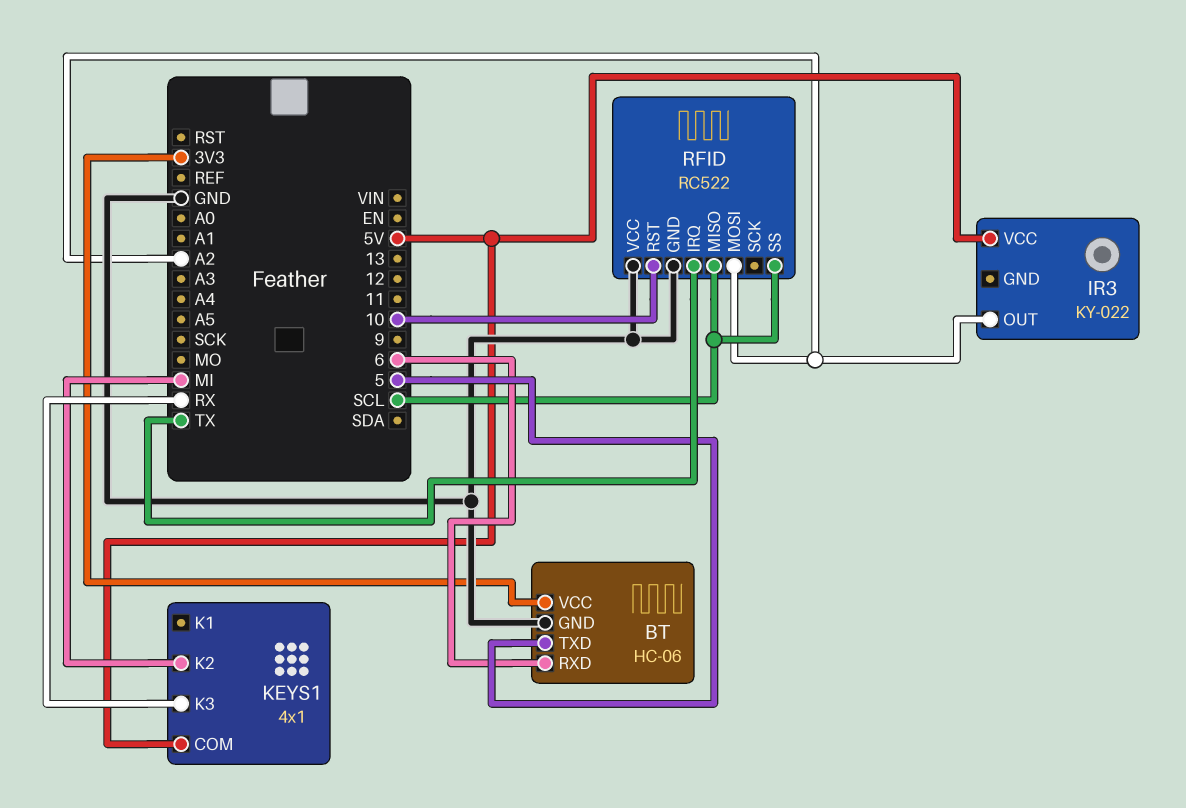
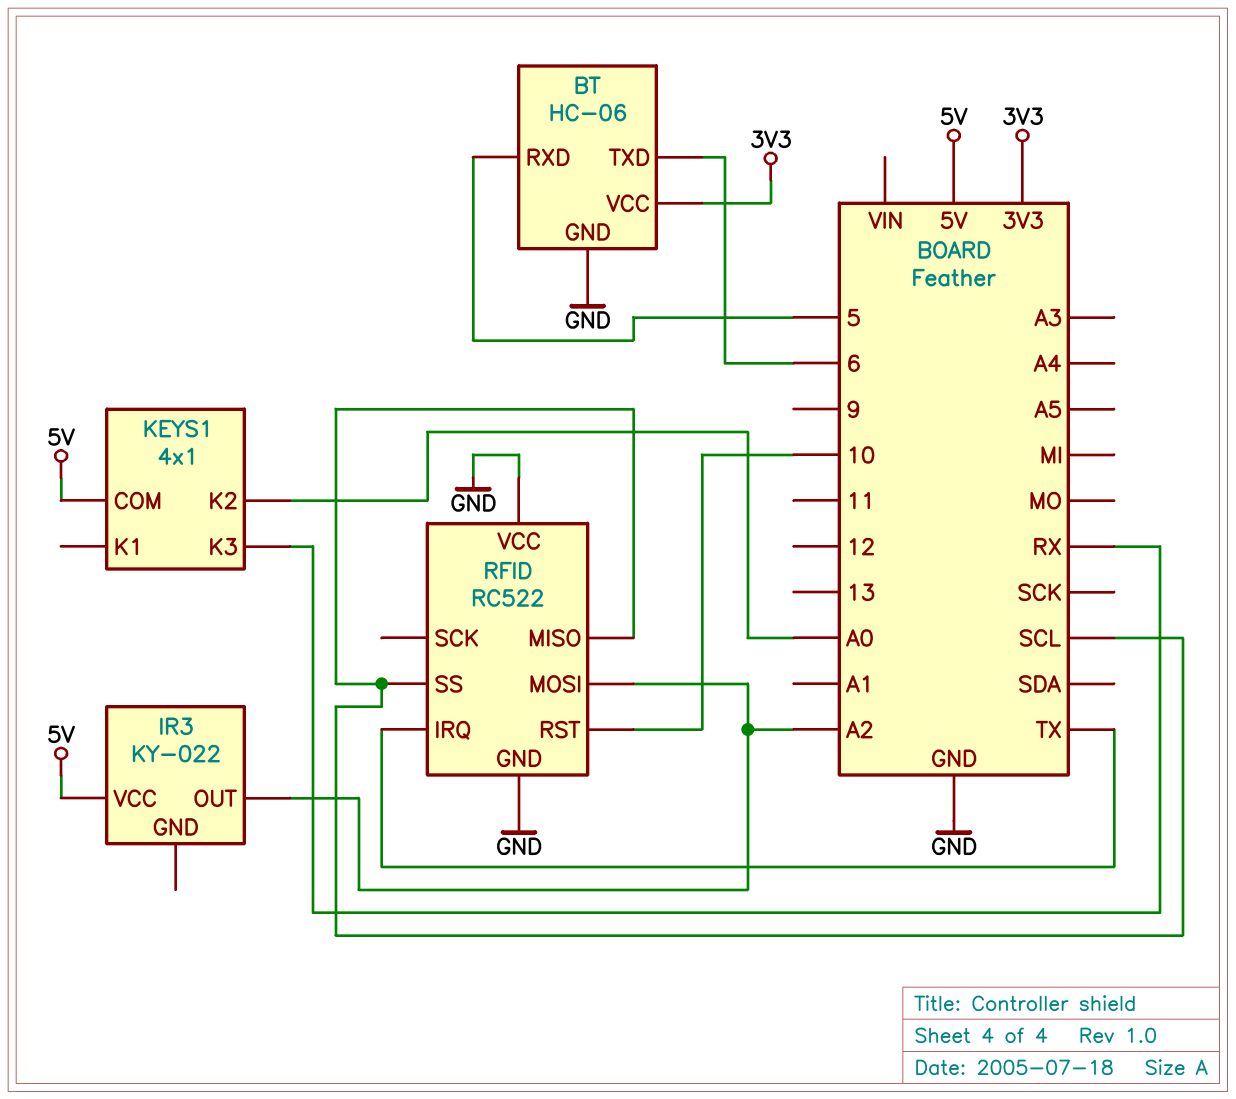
BT pin RXD: 6 -> 5
BT pin TXD: 5 -> 6
KEYS1 pin K2: MI -> A0

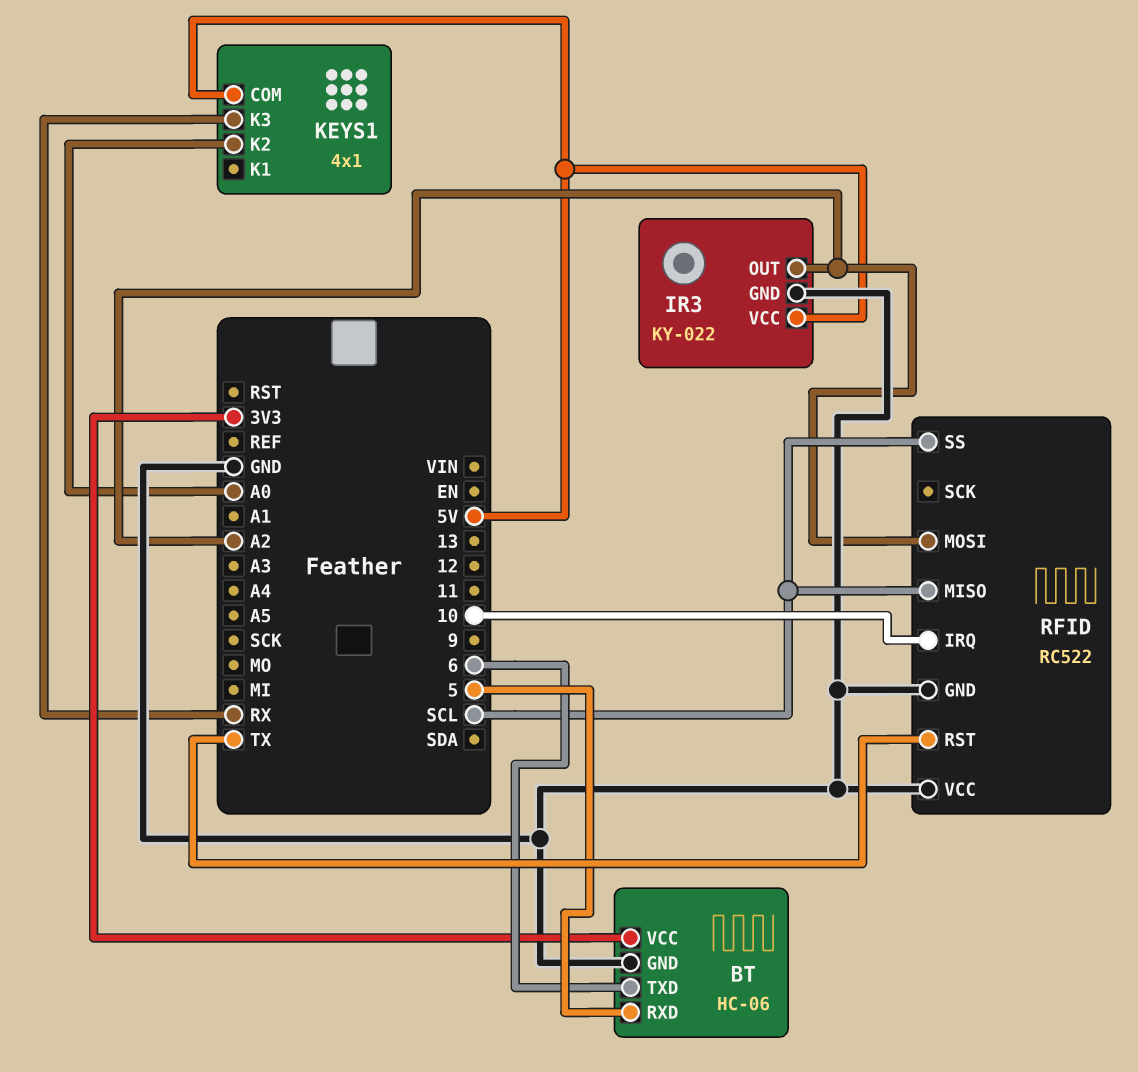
IR3 pin GND: none -> GND
RFID pin IRQ: TX -> 10
RFID pin RST: 10 -> TX

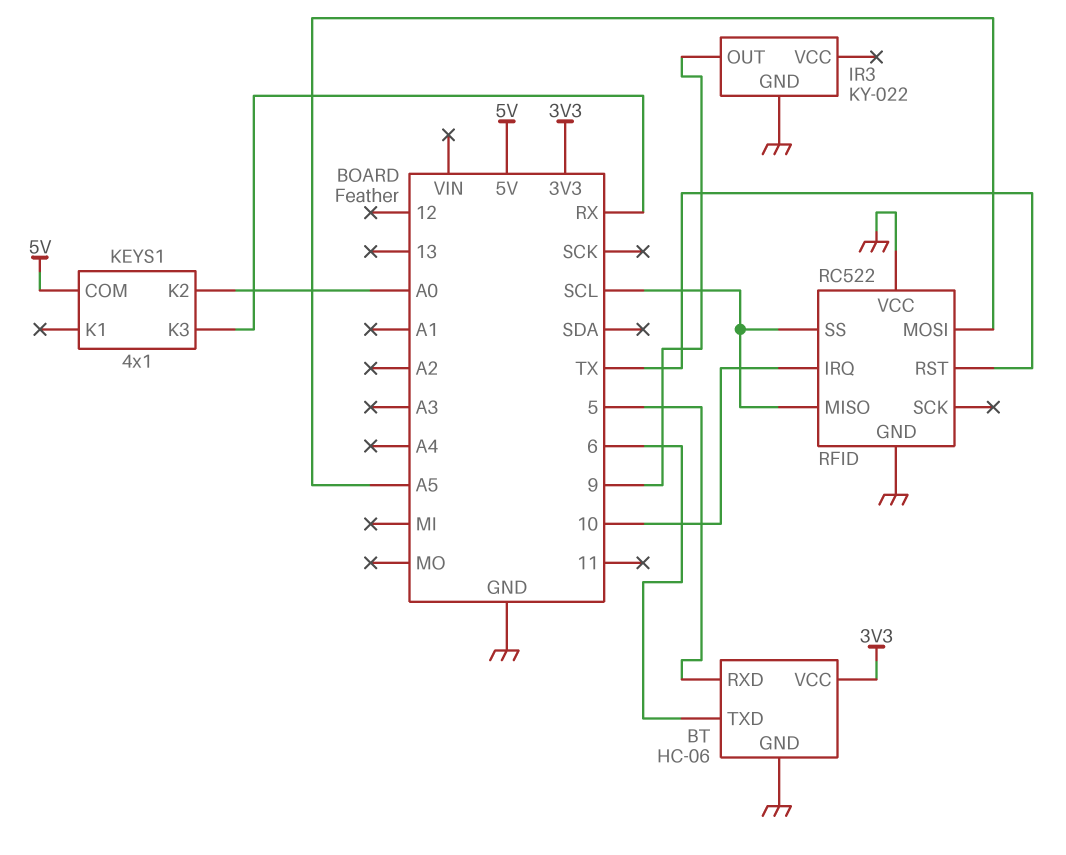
IR3 pin OUT: A2 -> 9
IR3 pin VCC: 5V -> none
RFID pin MOSI: A2 -> A5

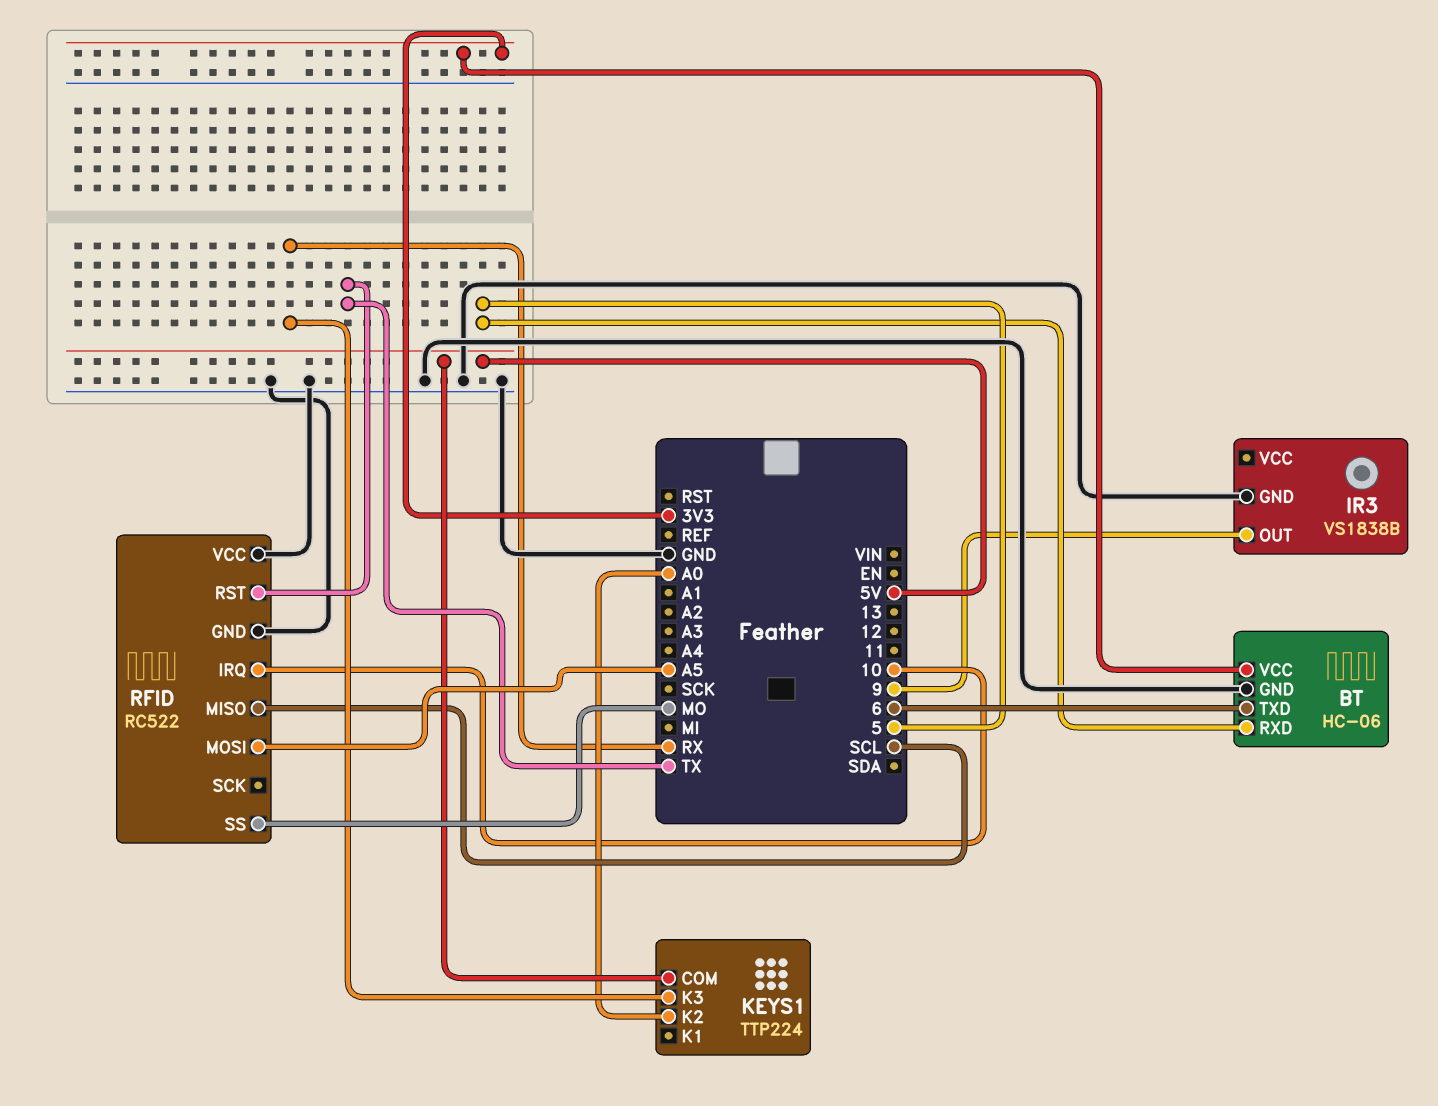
IR3: KY-022 -> VS1838B
KEYS1: 4x1 -> TTP224
RFID pin SS: SCL -> MO

